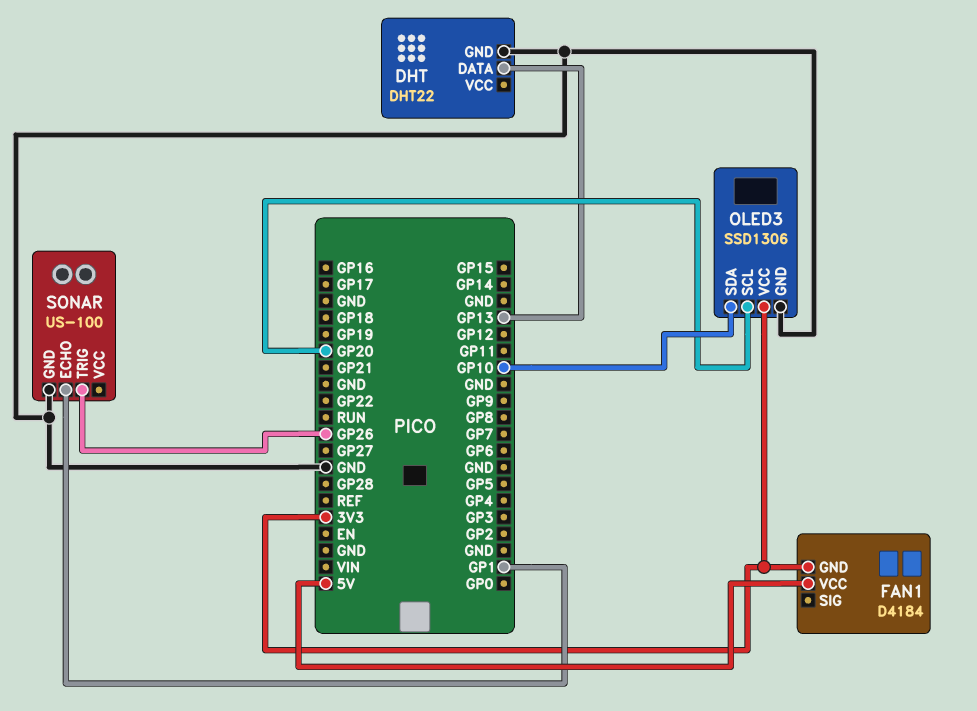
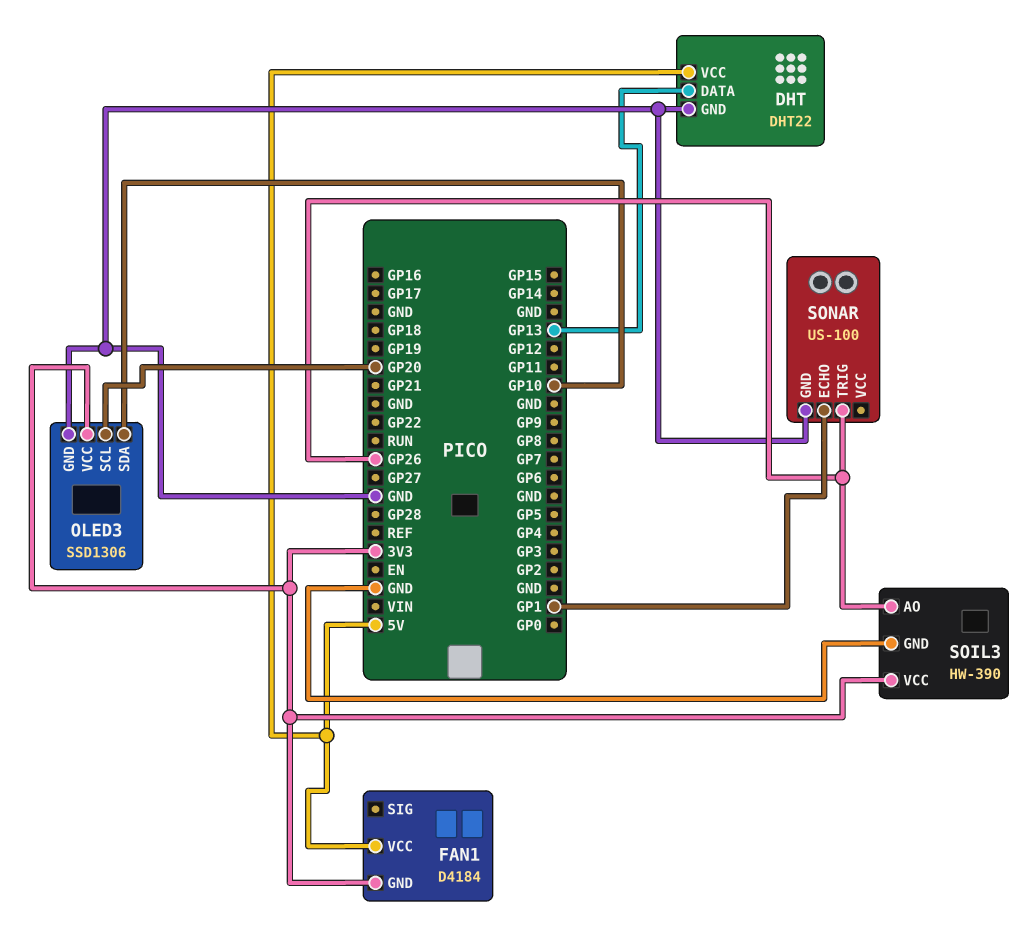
DHT pin VCC: none -> 5V
SOIL3: none -> HW-390
SOIL3 pin AO: none -> GP26
SOIL3 pin GND: none -> GND
SOIL3 pin VCC: none -> 3V3

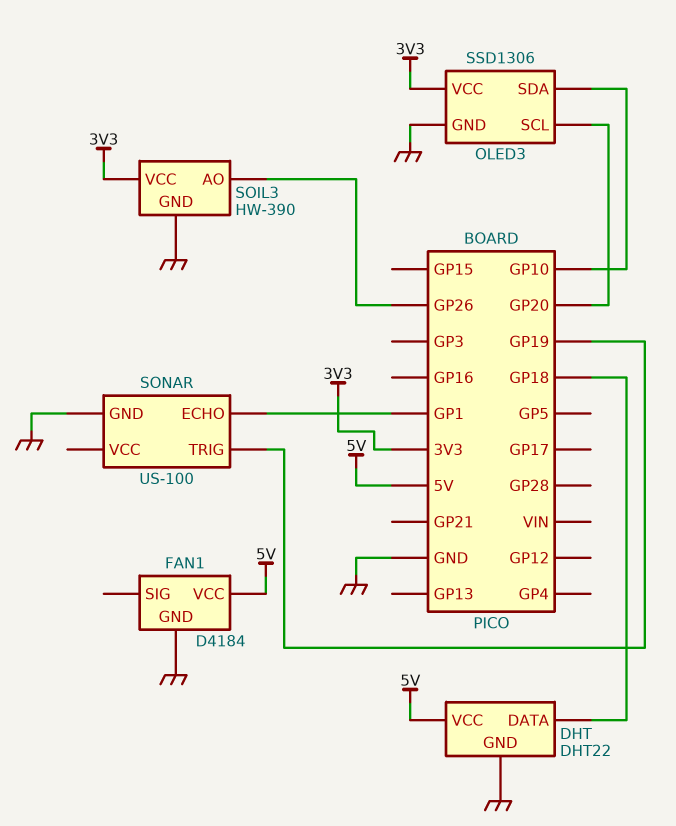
DHT pin DATA: GP13 -> GP18
FAN1 pin GND: 3V3 -> GND
SONAR pin TRIG: GP26 -> GP19

